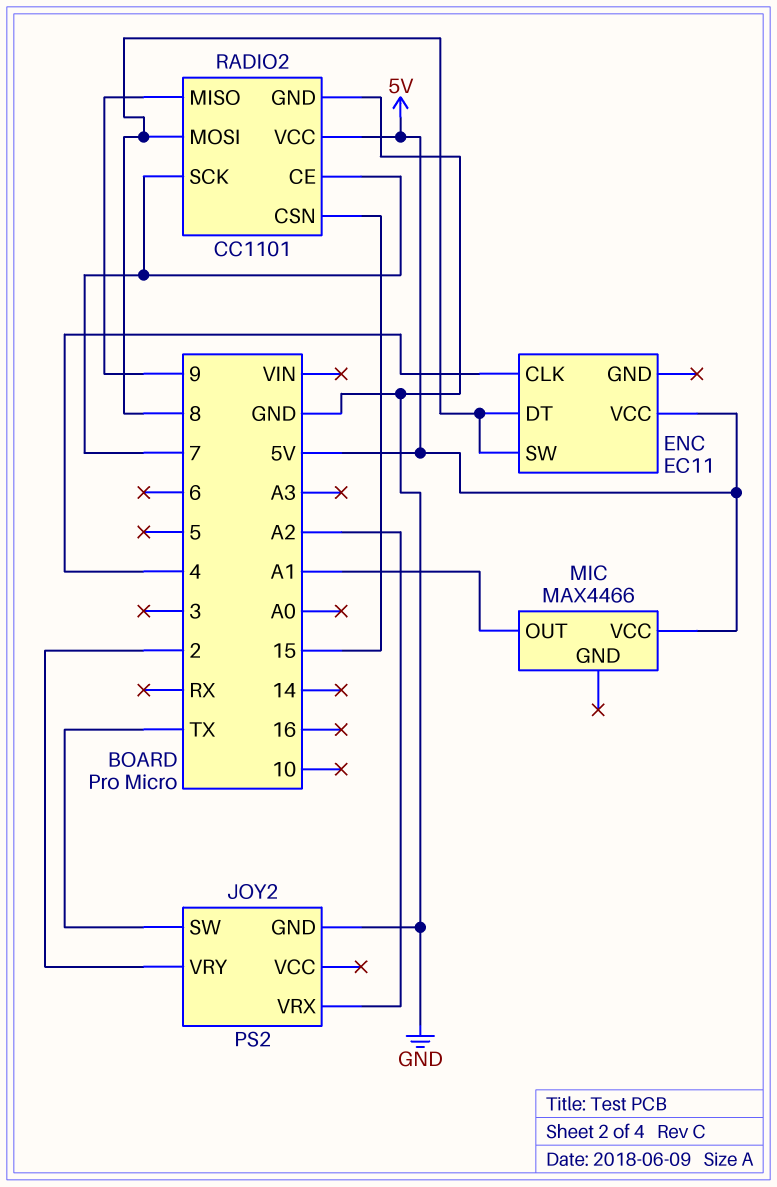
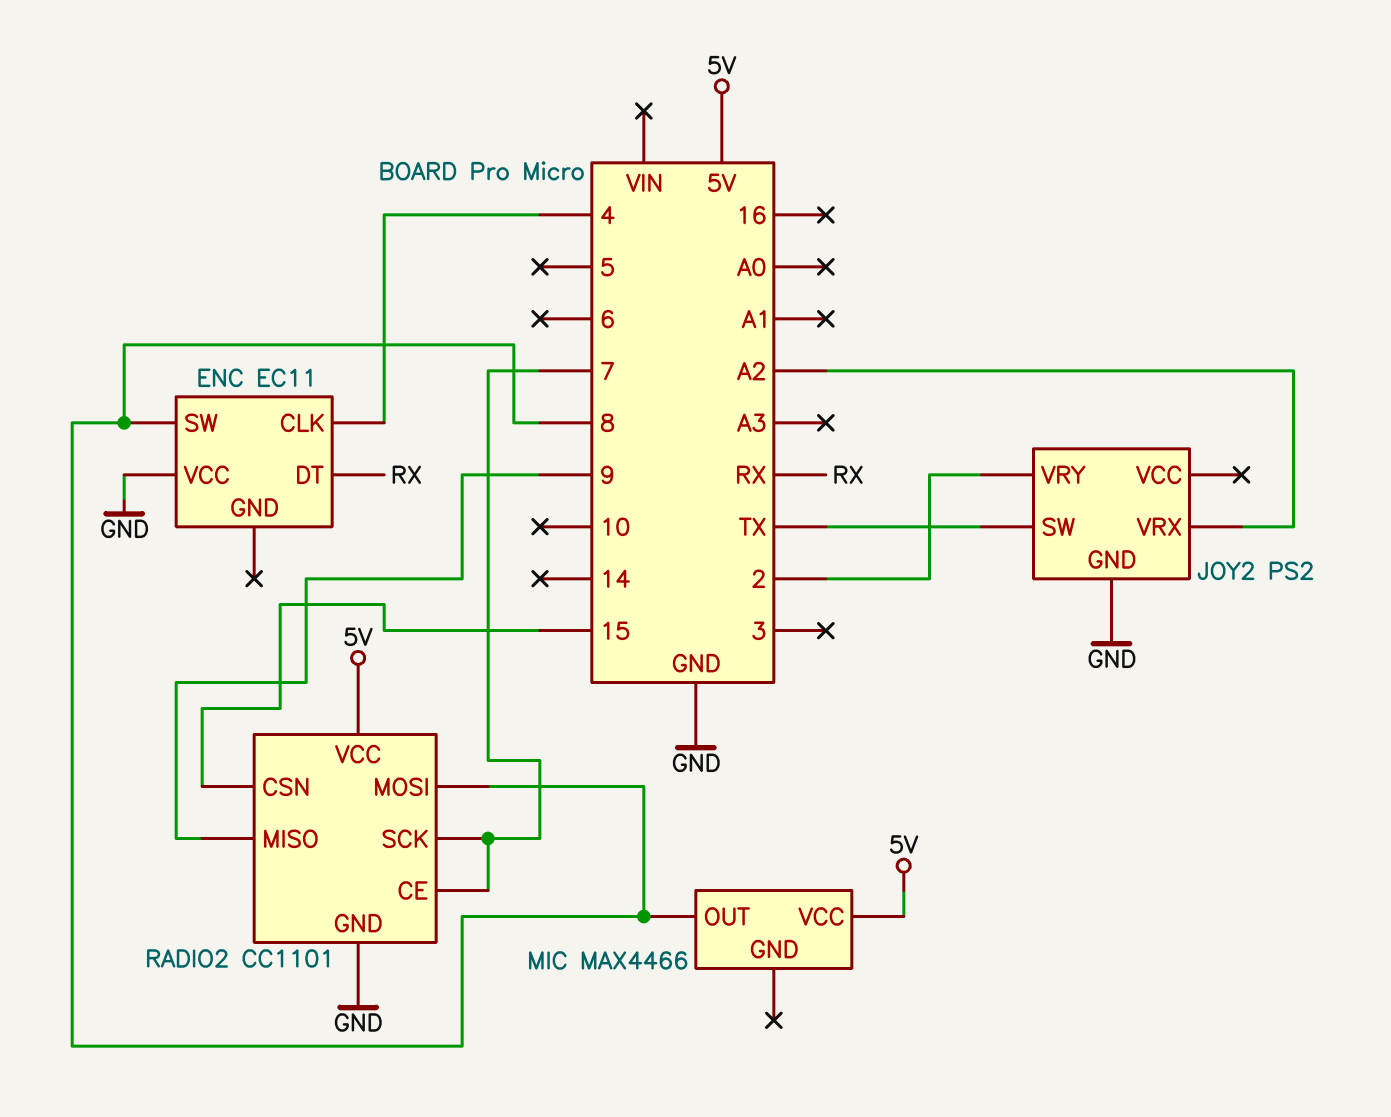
ENC pin DT: 8 -> RX
ENC pin VCC: 5V -> GND
MIC pin OUT: A1 -> 8

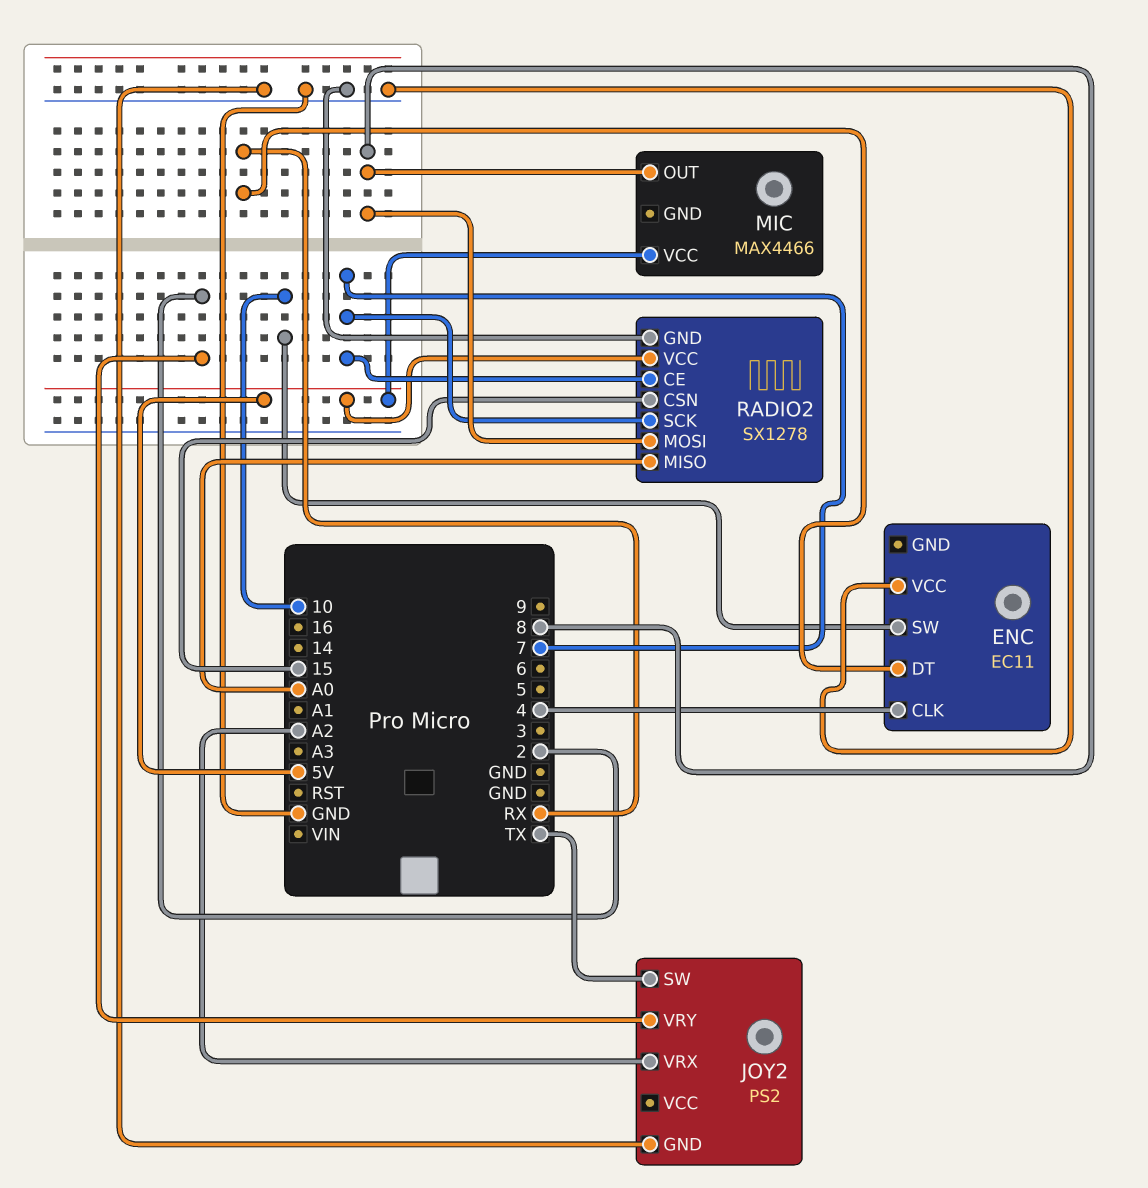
ENC pin SW: 8 -> 10
RADIO2: CC1101 -> SX1278
RADIO2 pin MISO: 9 -> A0

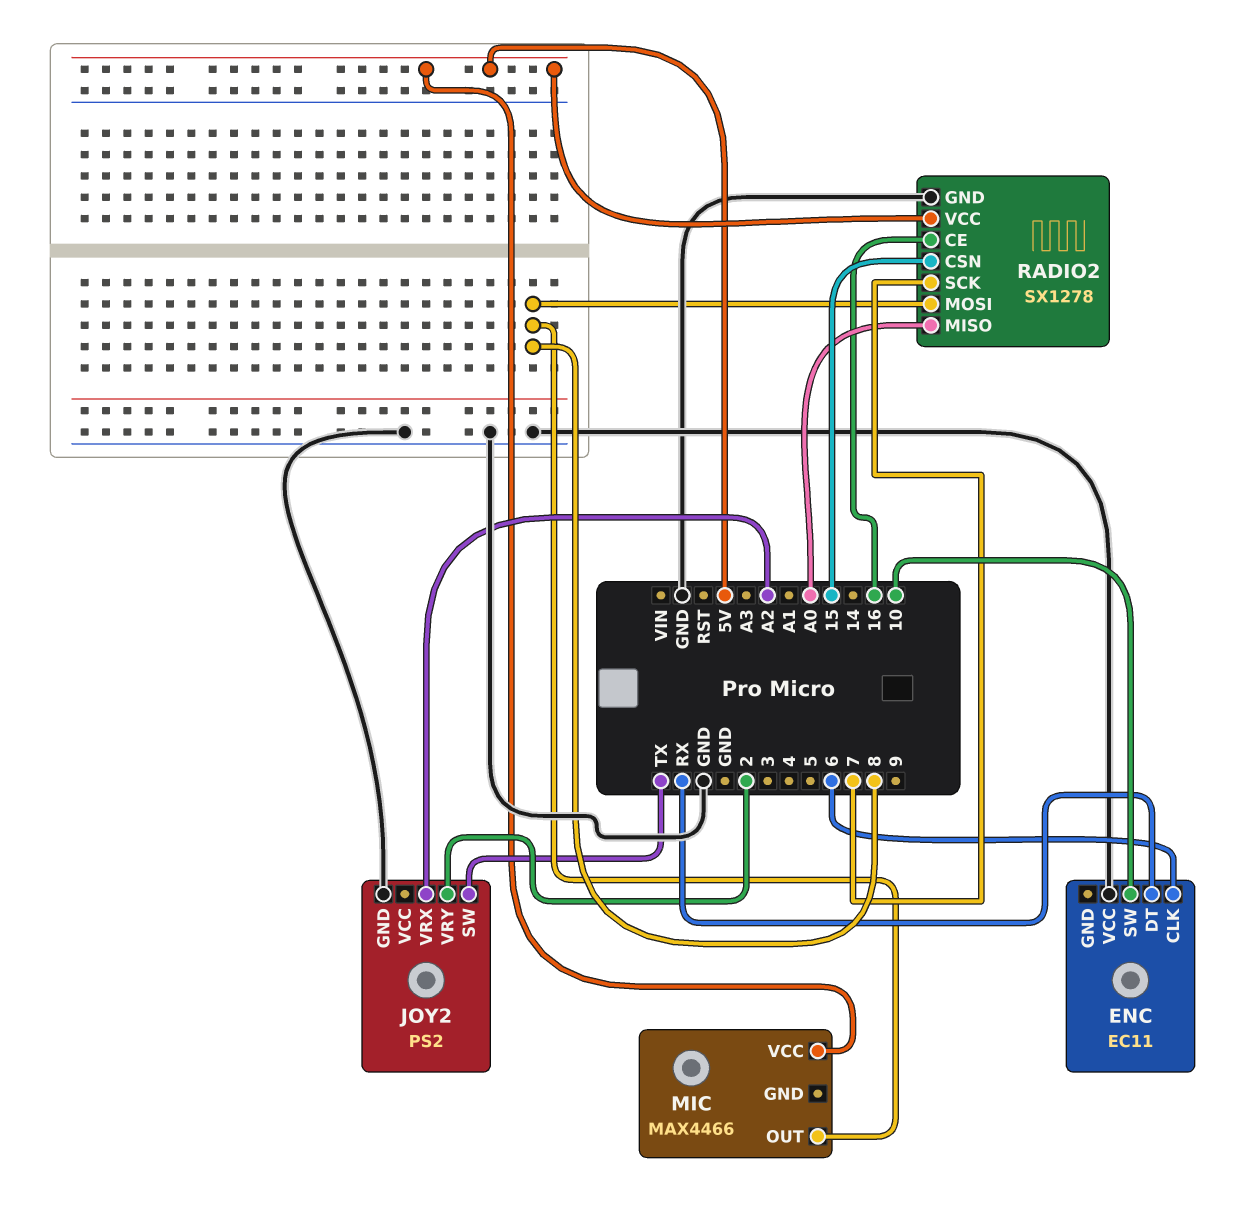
ENC pin CLK: 4 -> 6
RADIO2 pin CE: 7 -> 16

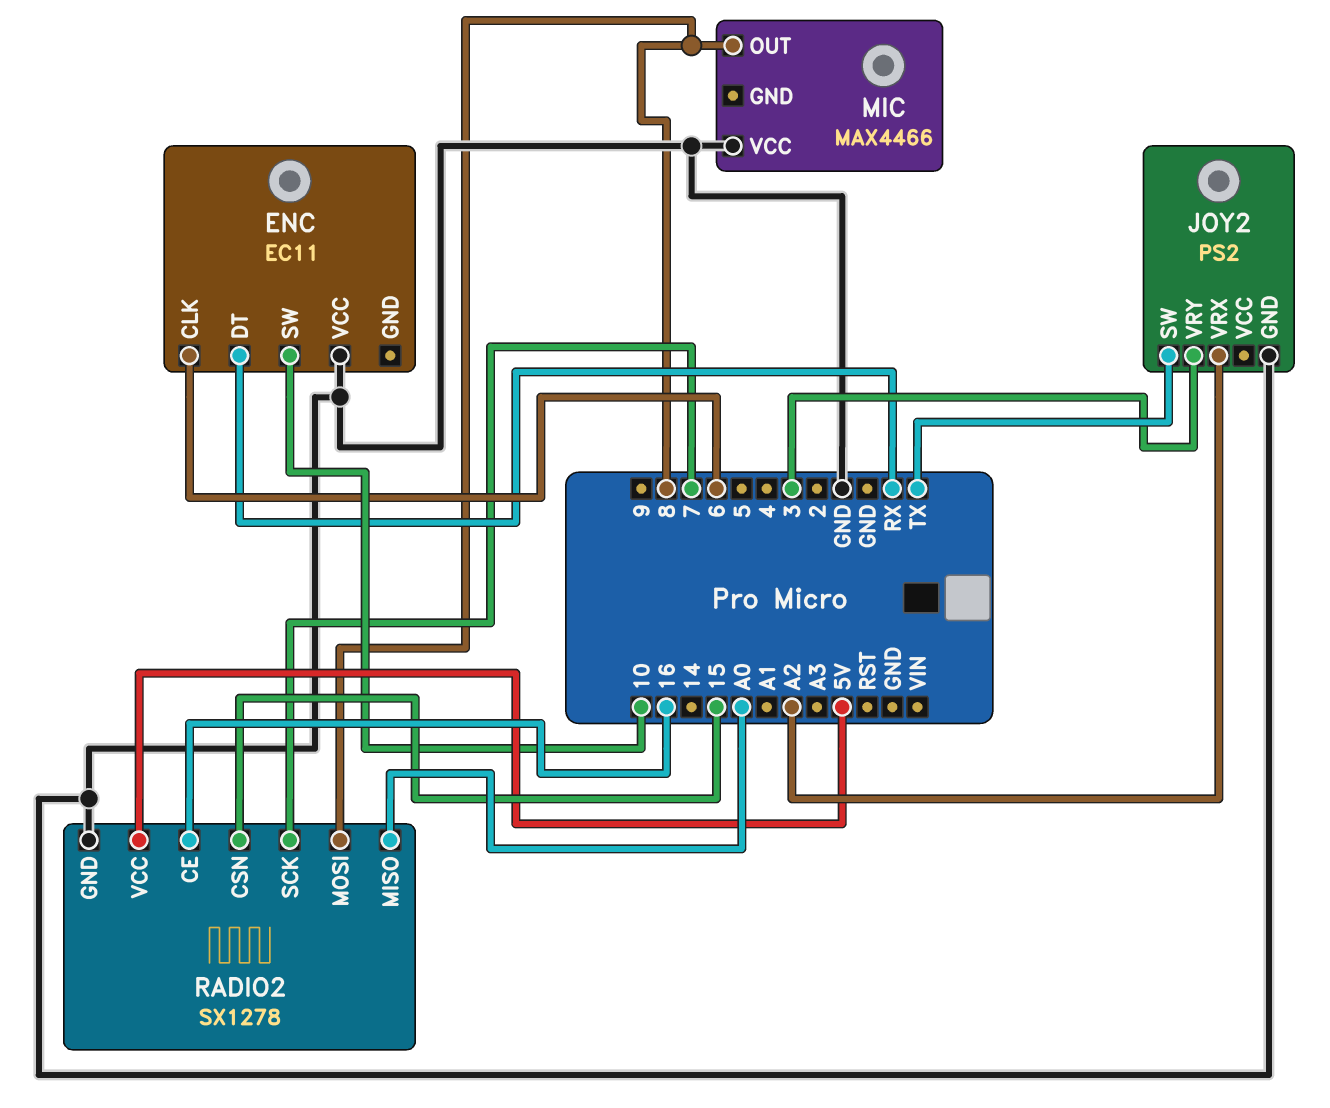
JOY2 pin VRY: 2 -> 3
MIC pin VCC: 5V -> GND

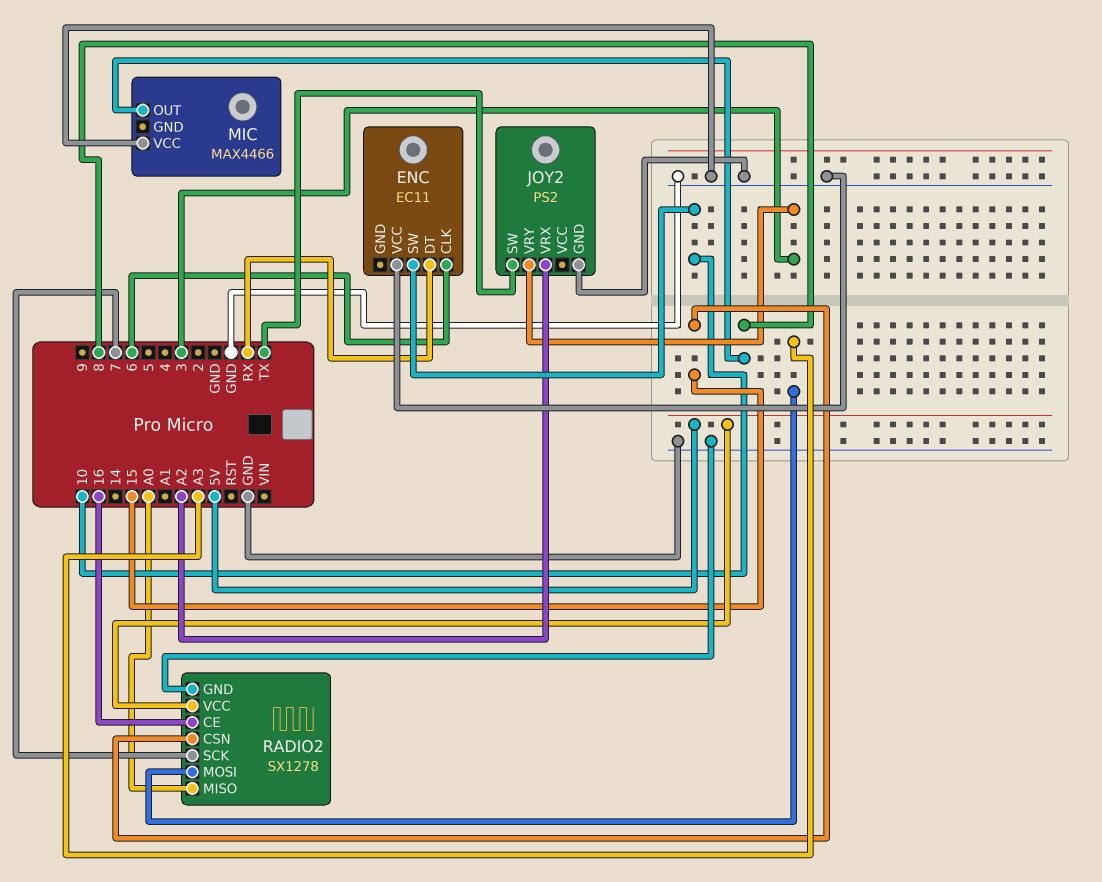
RADIO2 pin MOSI: 8 -> A3

